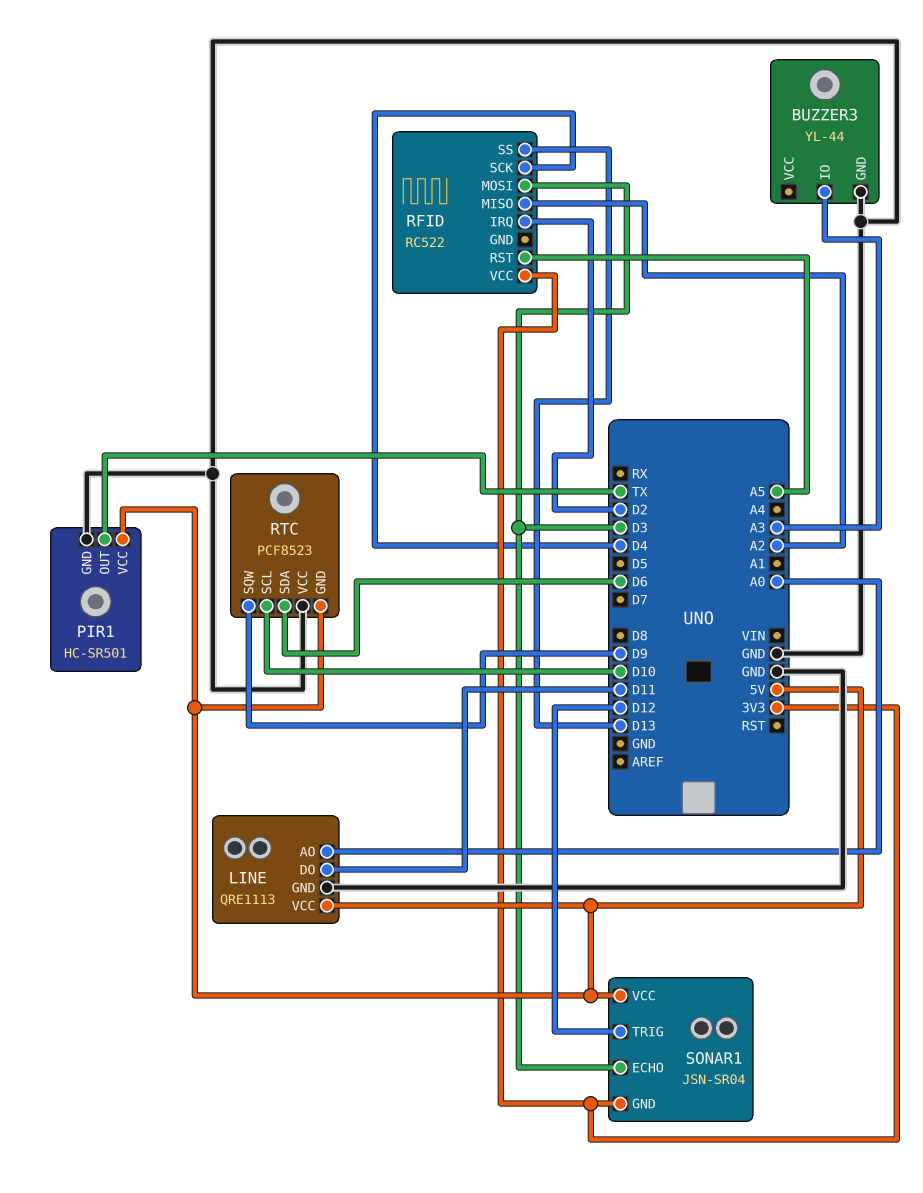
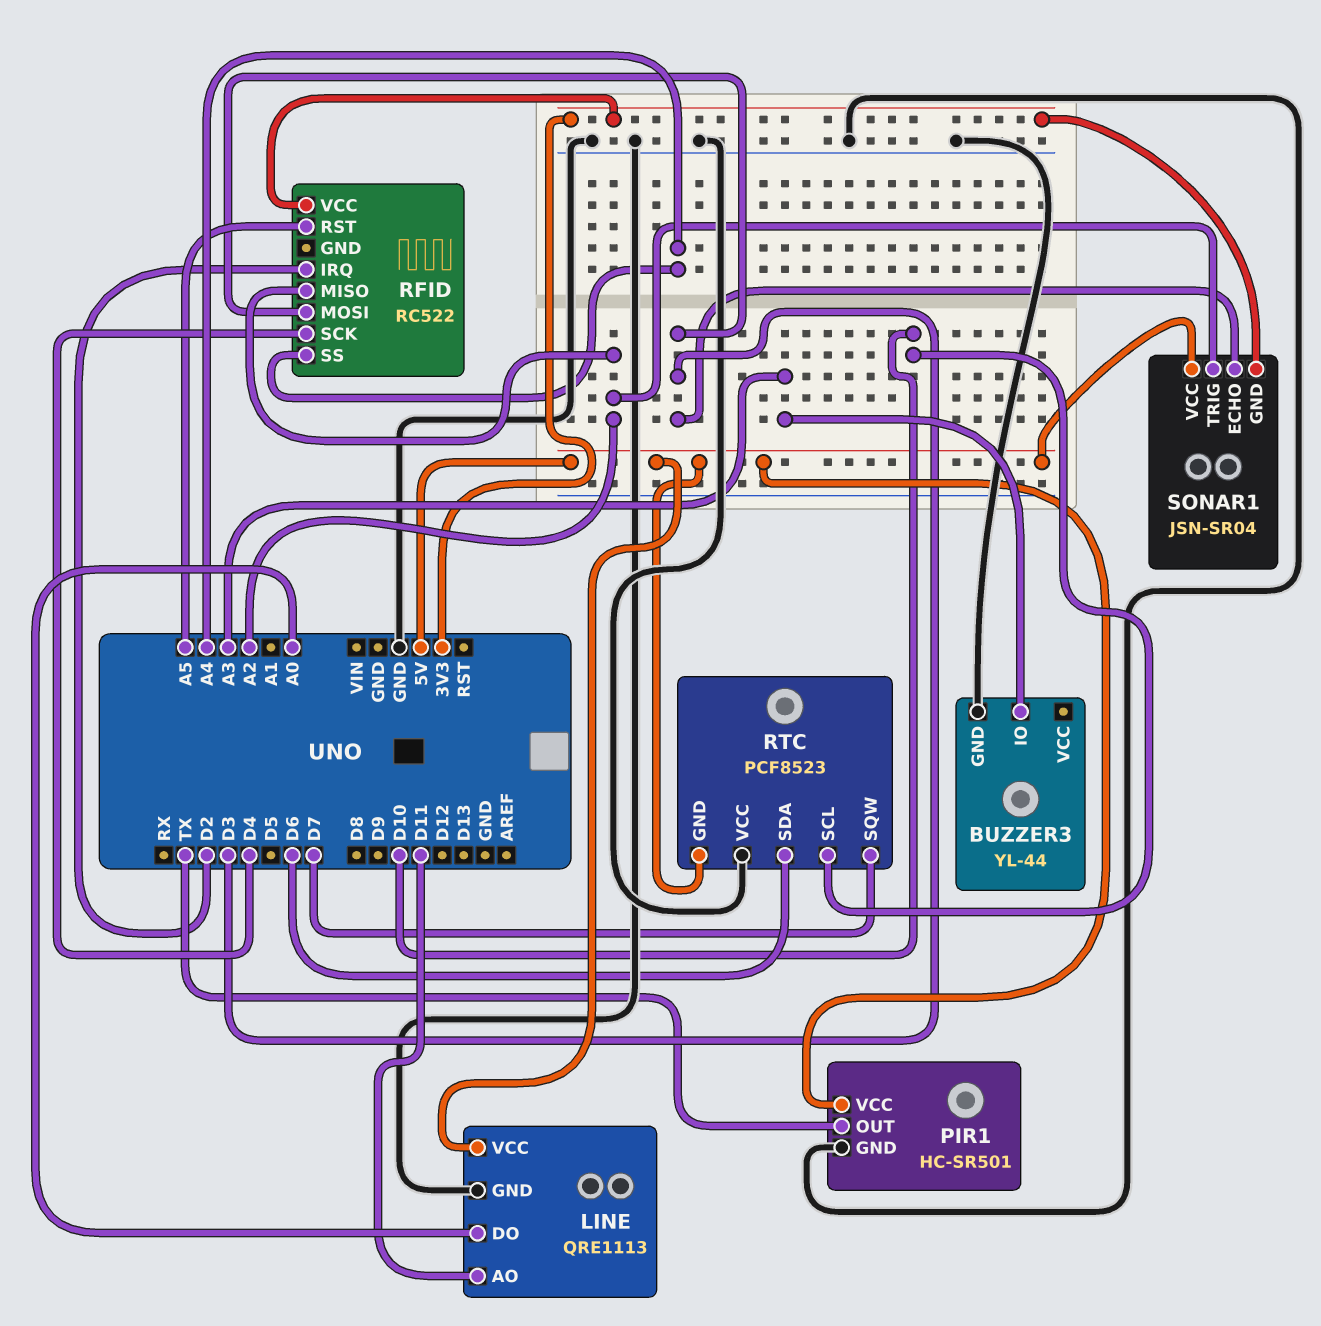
LINE pin AO: A0 -> D11
LINE pin DO: D11 -> A0
RFID pin SS: D13 -> A4
RTC pin SQW: D9 -> D7
SONAR1 pin TRIG: D12 -> A2

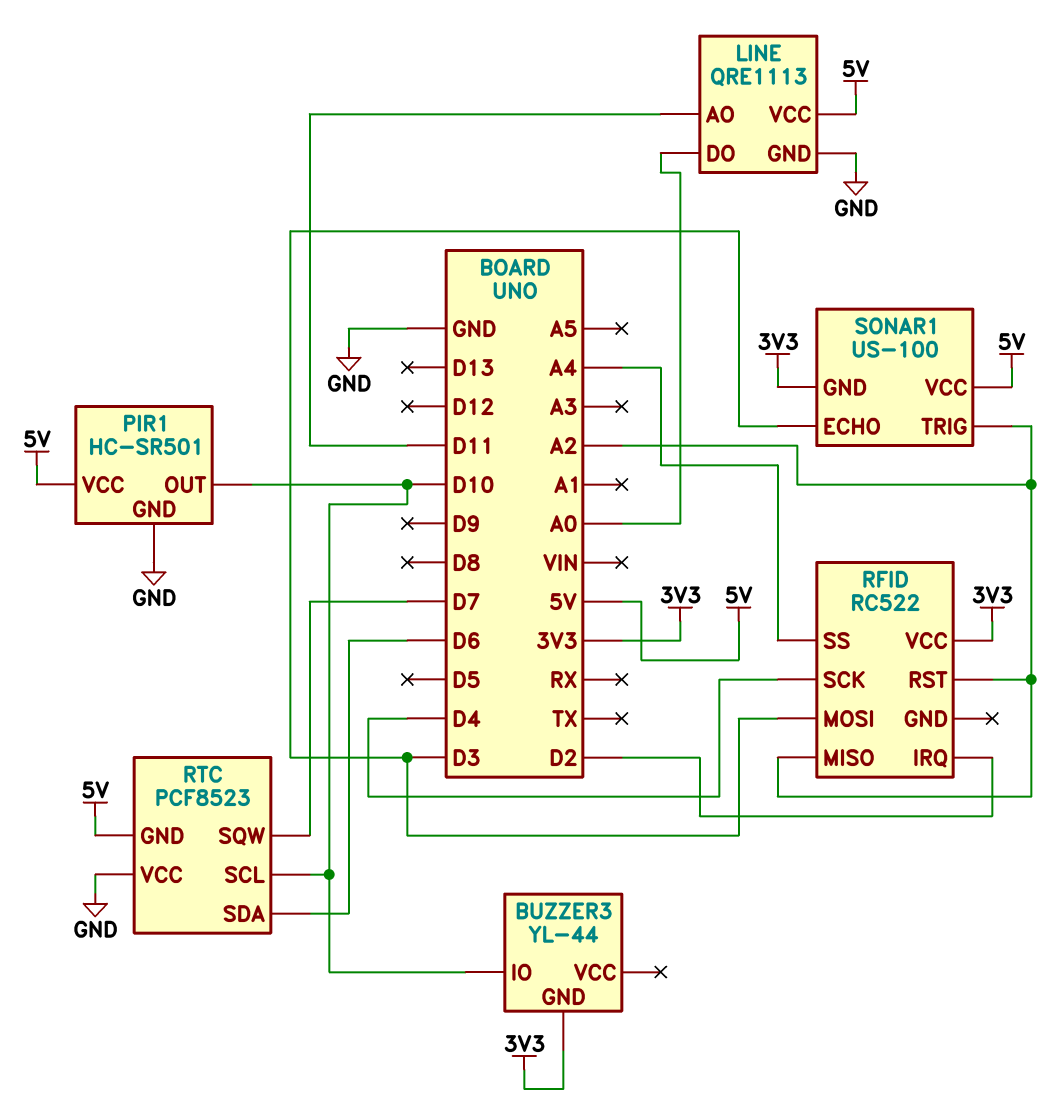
BUZZER3 pin GND: GND -> 3V3
BUZZER3 pin IO: A3 -> D10
PIR1 pin OUT: TX -> D10
RFID pin RST: A5 -> A2
SONAR1: JSN-SR04 -> US-100

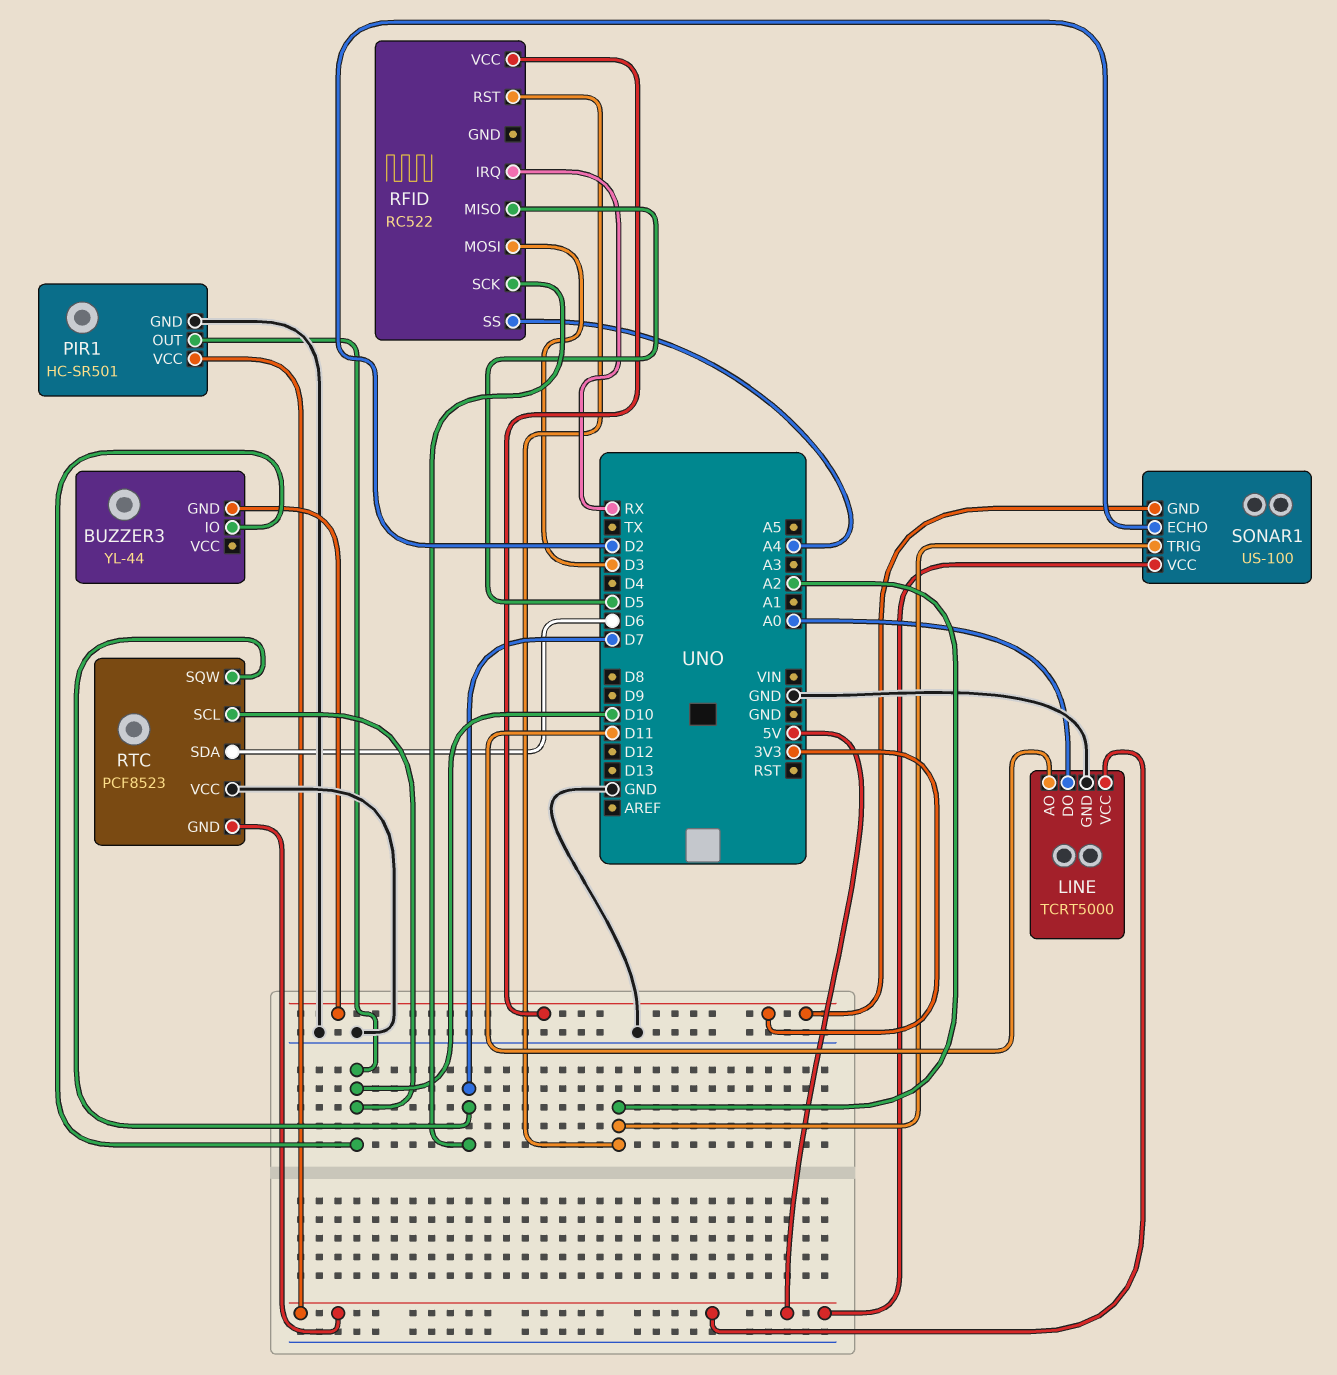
LINE: QRE1113 -> TCRT5000
RFID pin IRQ: D2 -> RX
RFID pin MISO: A2 -> D5
RFID pin SCK: D4 -> D7
SONAR1 pin ECHO: D3 -> D2

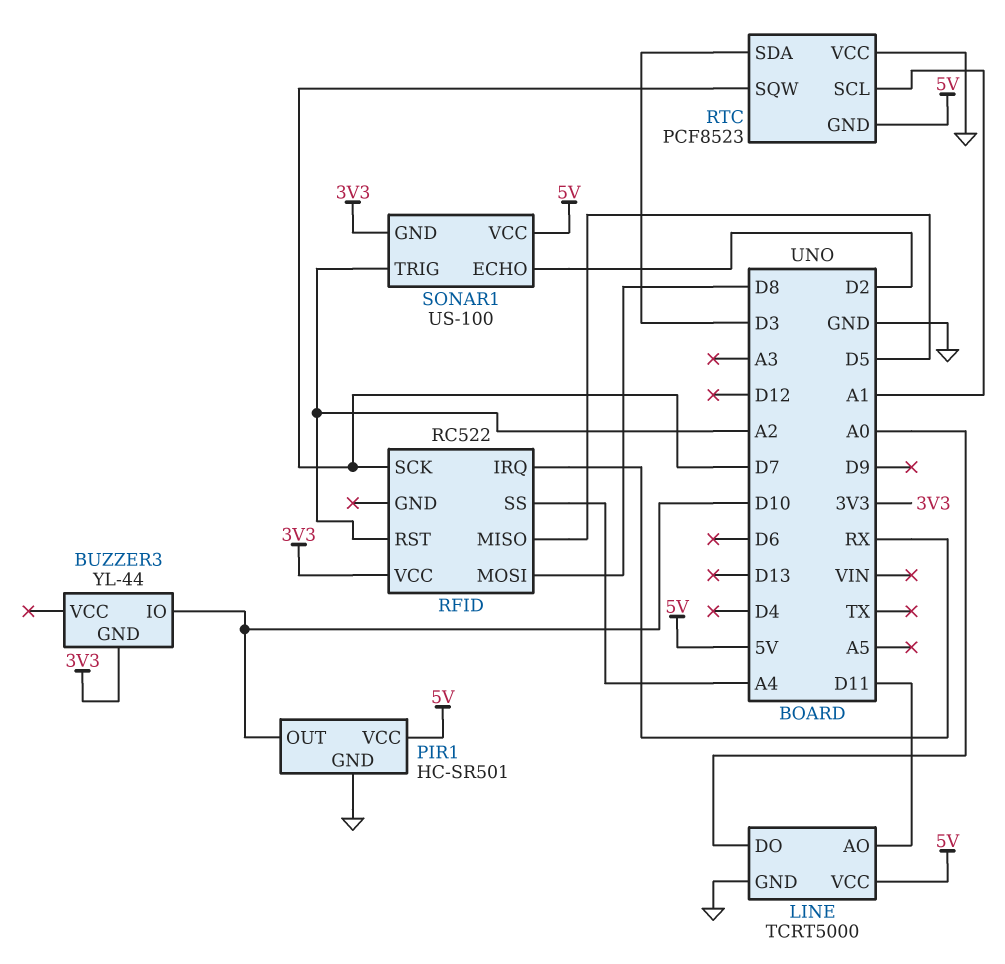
RFID pin MOSI: D3 -> D8
RTC pin SCL: D10 -> A1
RTC pin SDA: D6 -> D3

